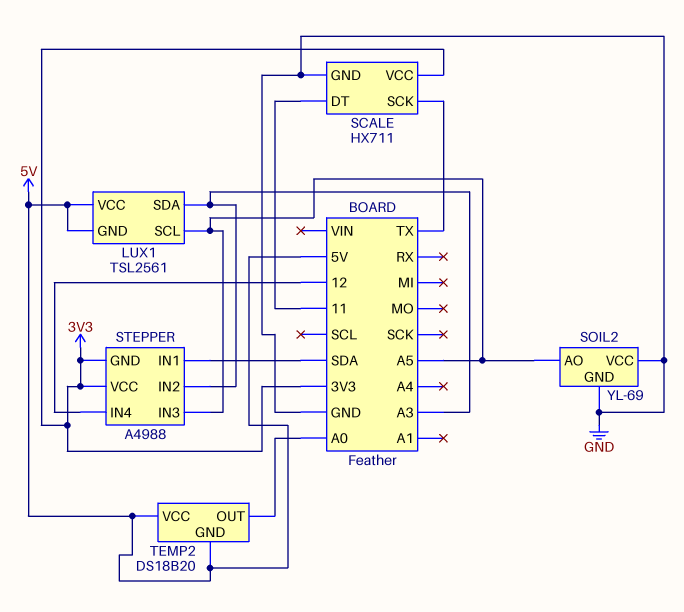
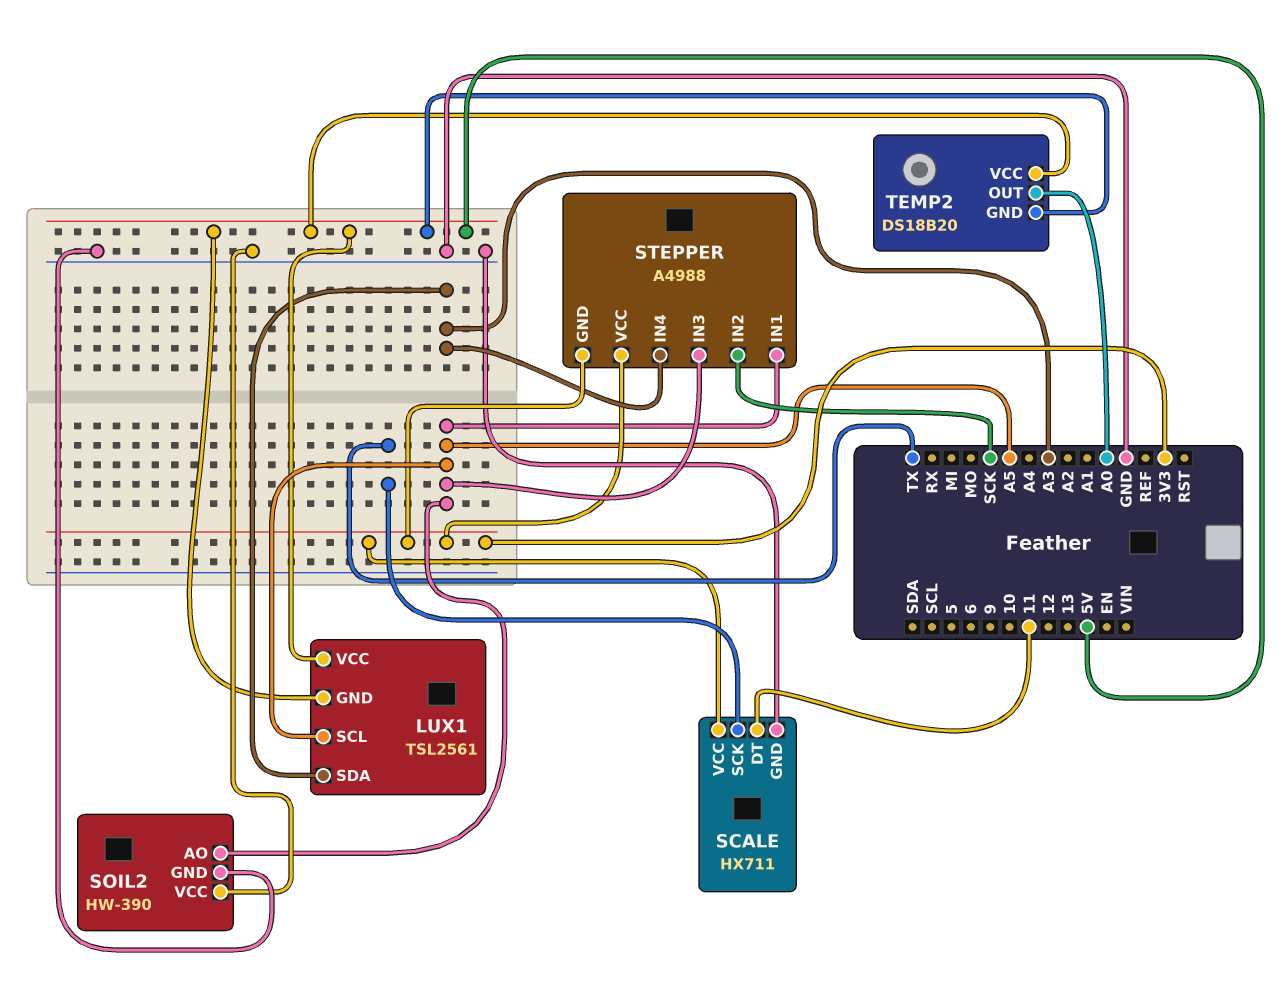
SOIL2: YL-69 -> HW-390
STEPPER pin IN1: SDA -> A5
STEPPER pin IN2: A3 -> SCK
STEPPER pin IN4: 12 -> A3

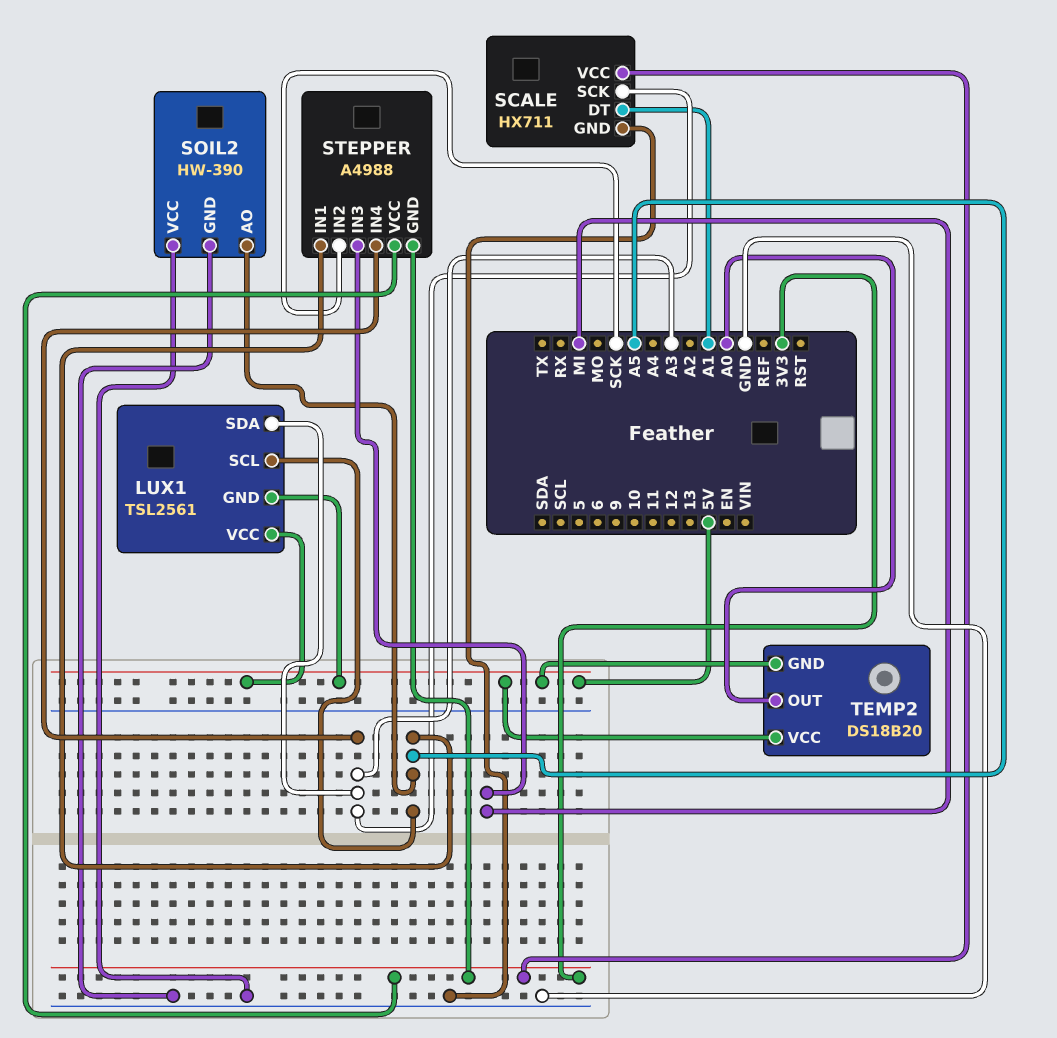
SCALE pin DT: 11 -> A1
SCALE pin SCK: TX -> A3
STEPPER pin IN3: A5 -> MI

